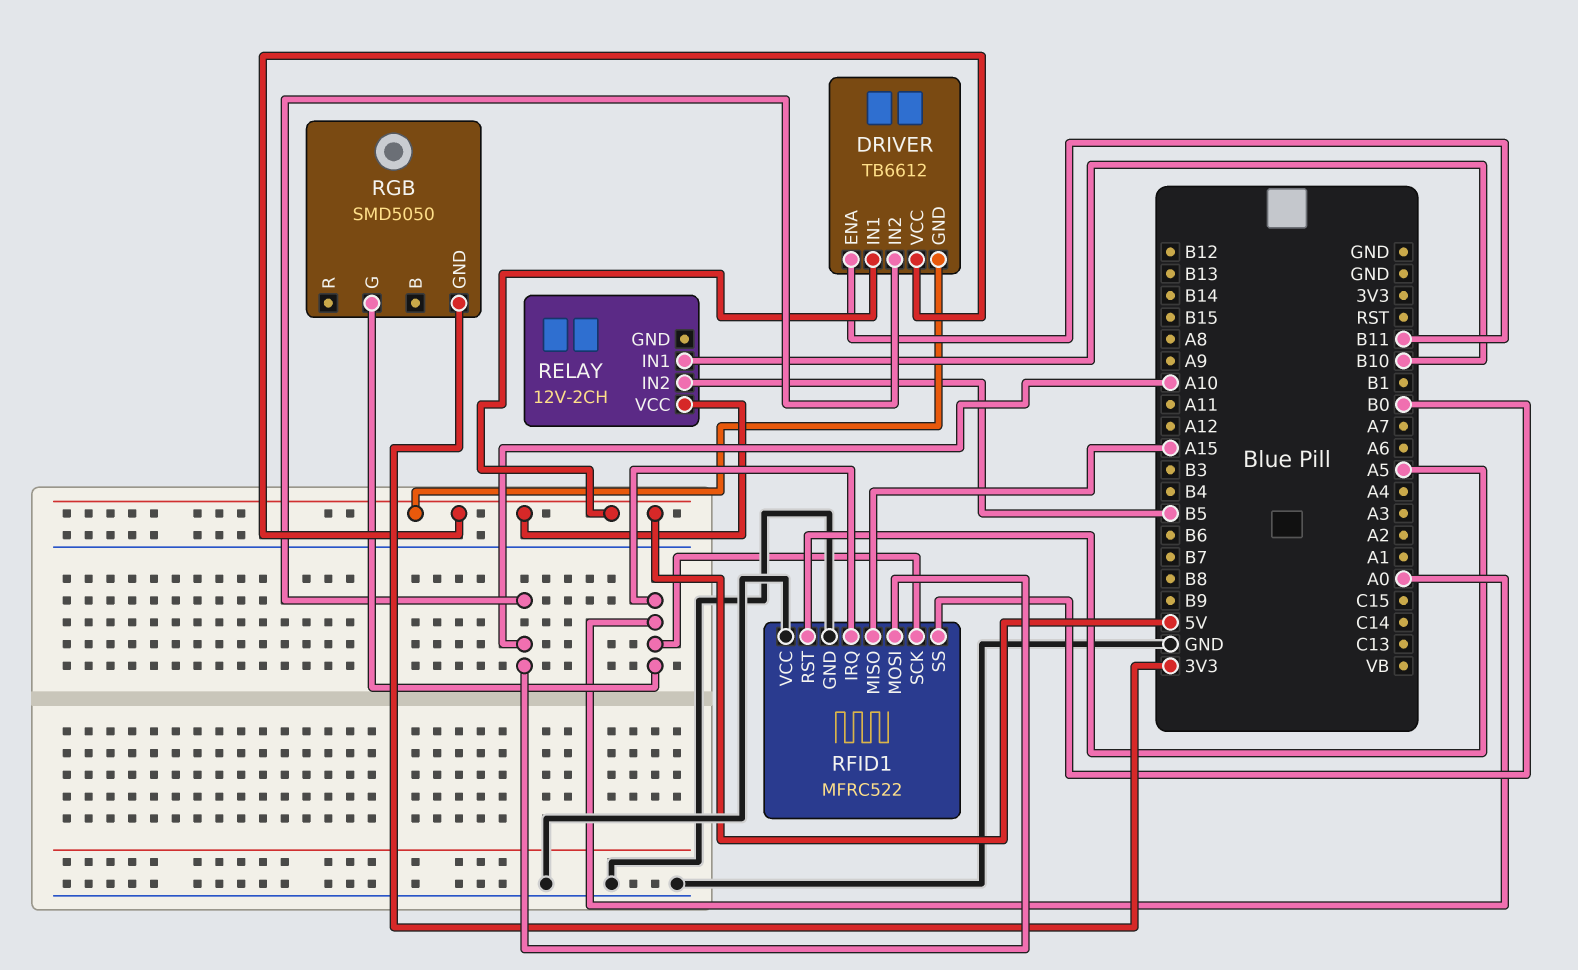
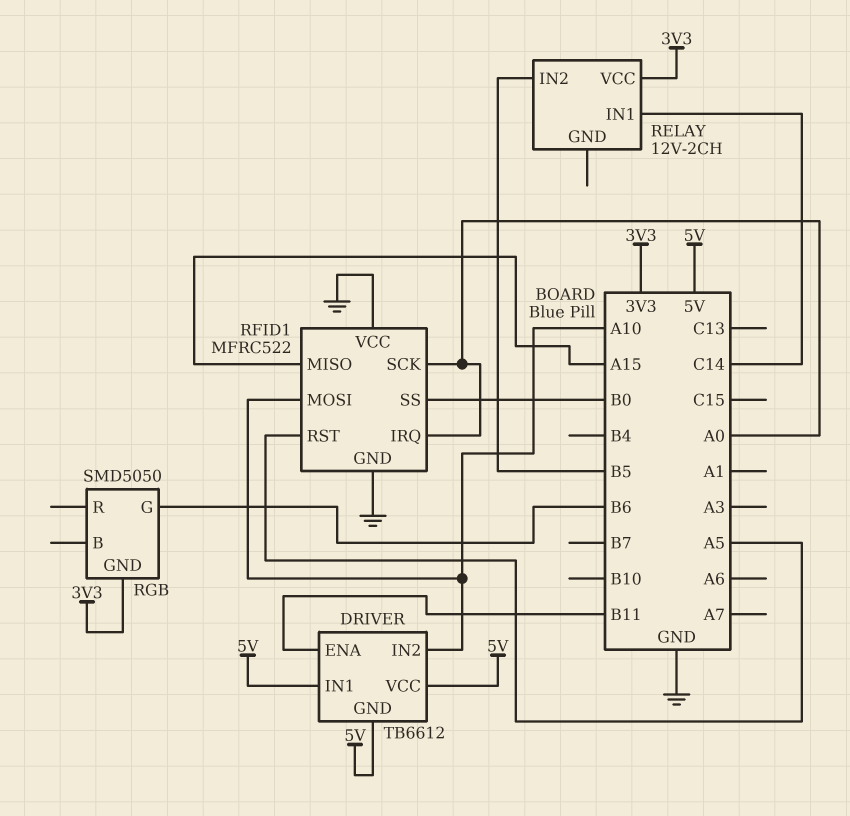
RELAY pin IN1: B10 -> C14
RELAY pin VCC: 5V -> 3V3
RGB pin G: A0 -> B6

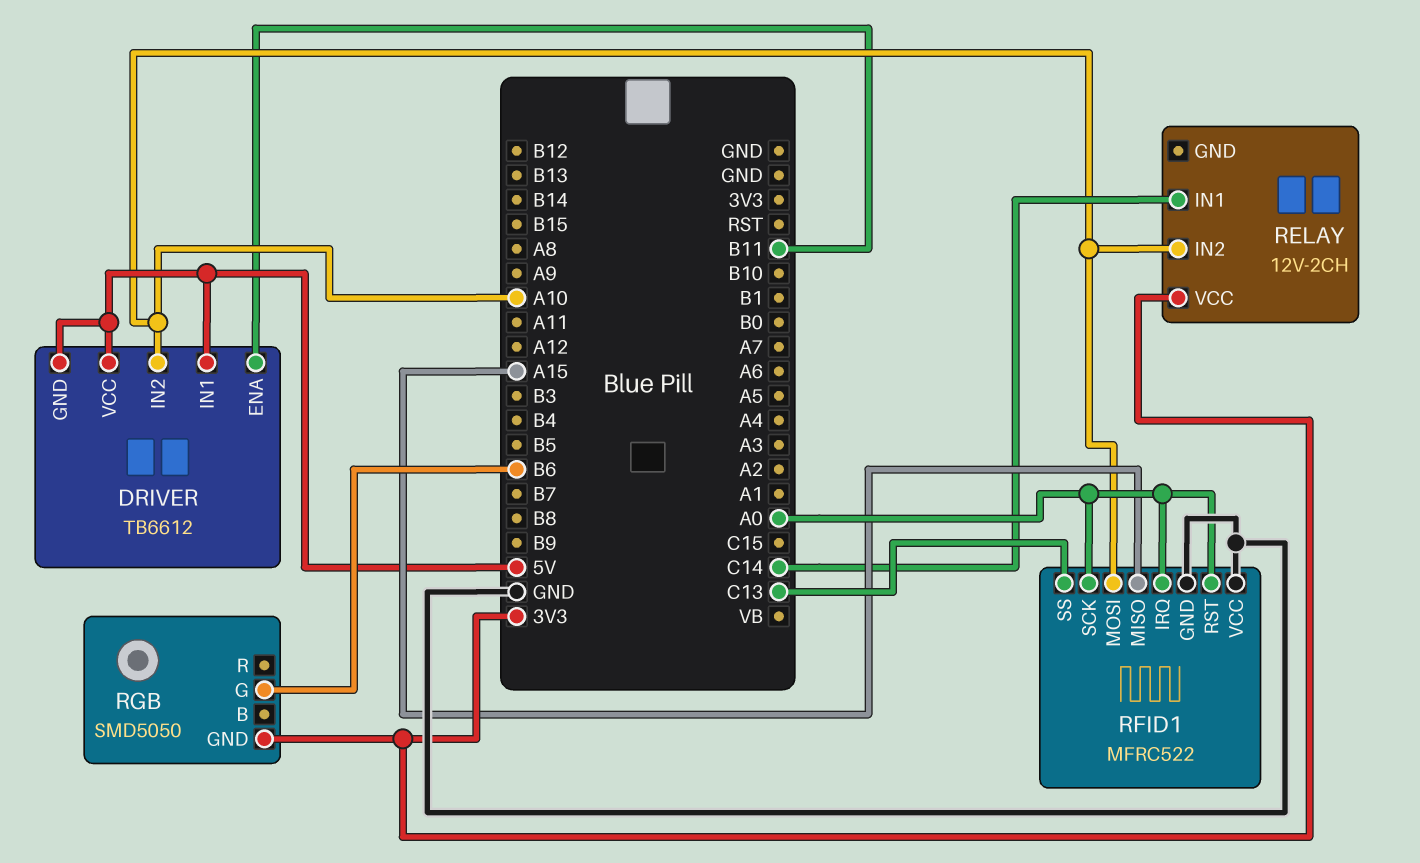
RELAY pin IN2: B5 -> A10
RFID1 pin RST: A5 -> A0
RFID1 pin SS: B0 -> C13

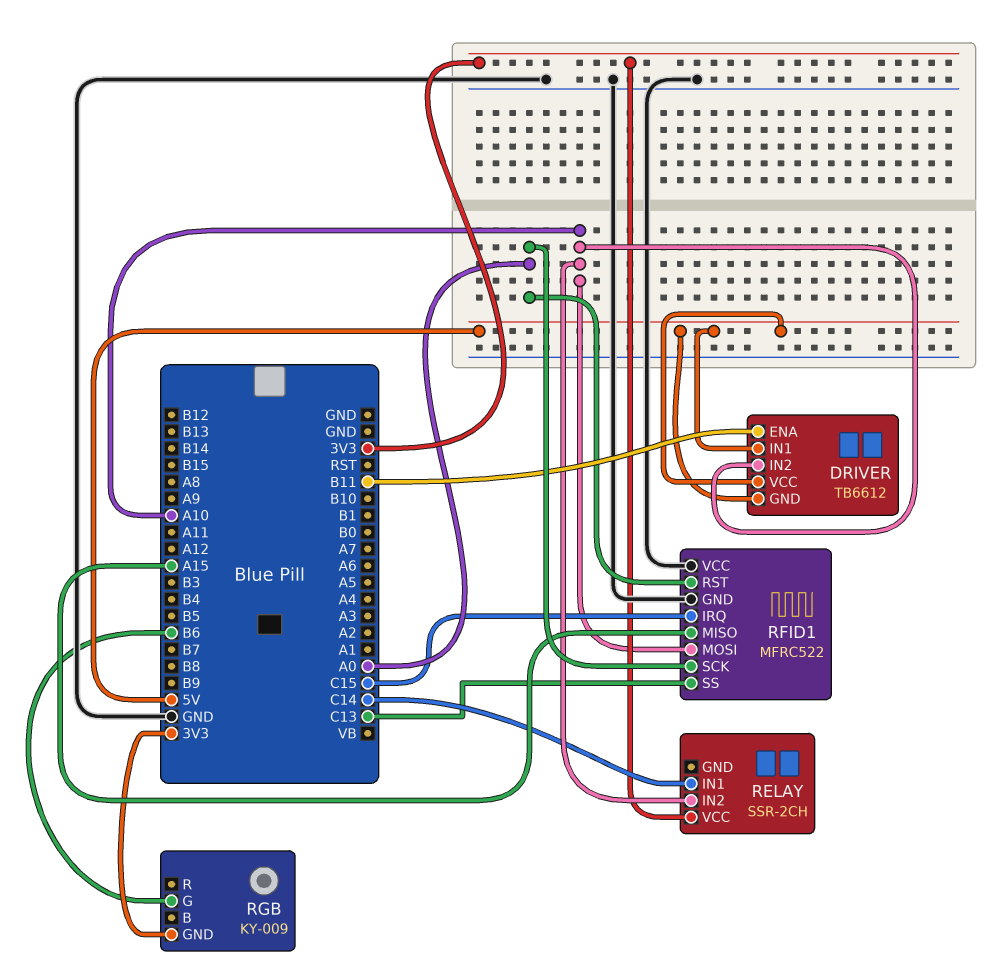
RELAY: 12V-2CH -> SSR-2CH
RFID1 pin IRQ: A0 -> C15
RGB: SMD5050 -> KY-009

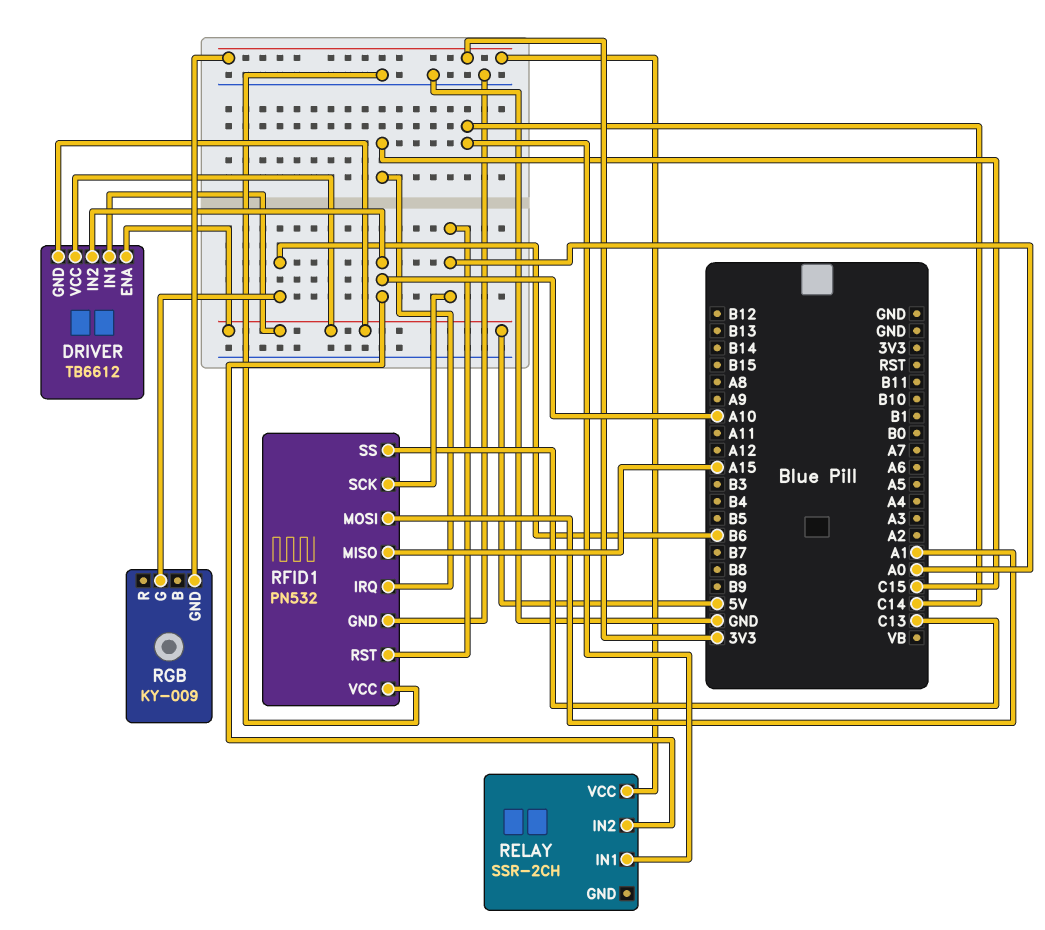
DRIVER pin ENA: B11 -> 5V
RFID1: MFRC522 -> PN532
RFID1 pin MOSI: A10 -> A1

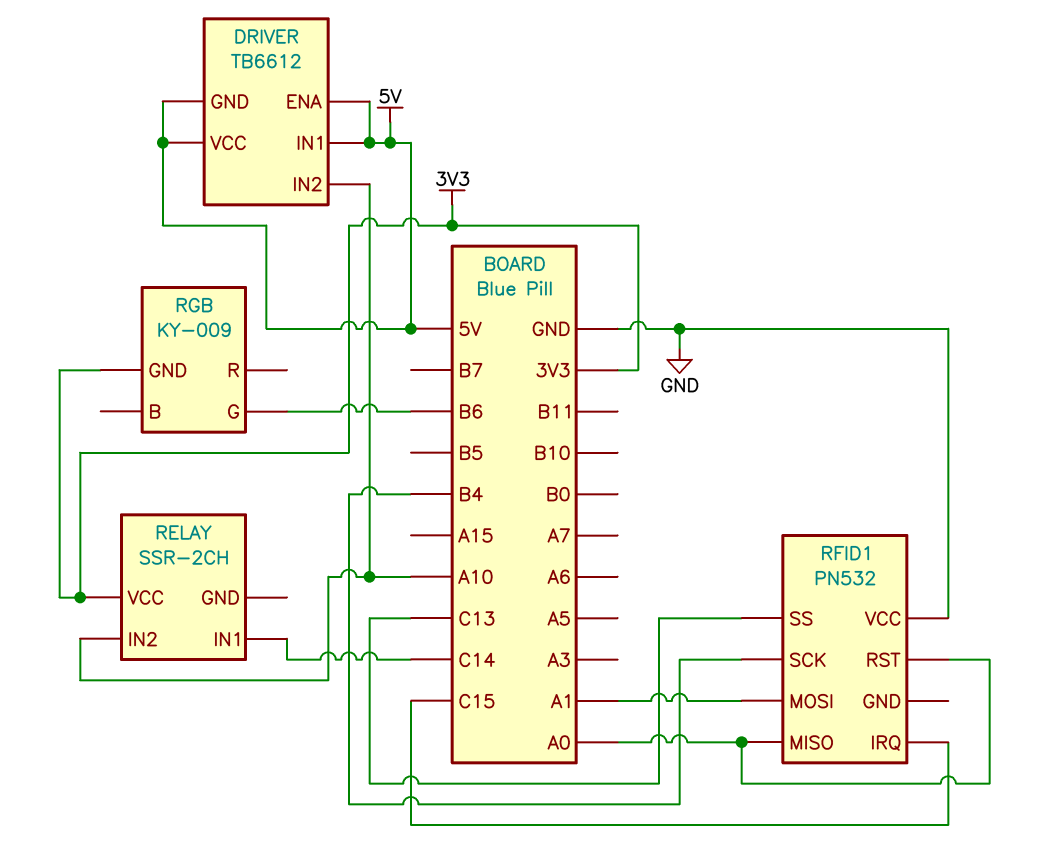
RFID1 pin GND: GND -> none
RFID1 pin MISO: A15 -> A0
RFID1 pin SCK: A0 -> B4

